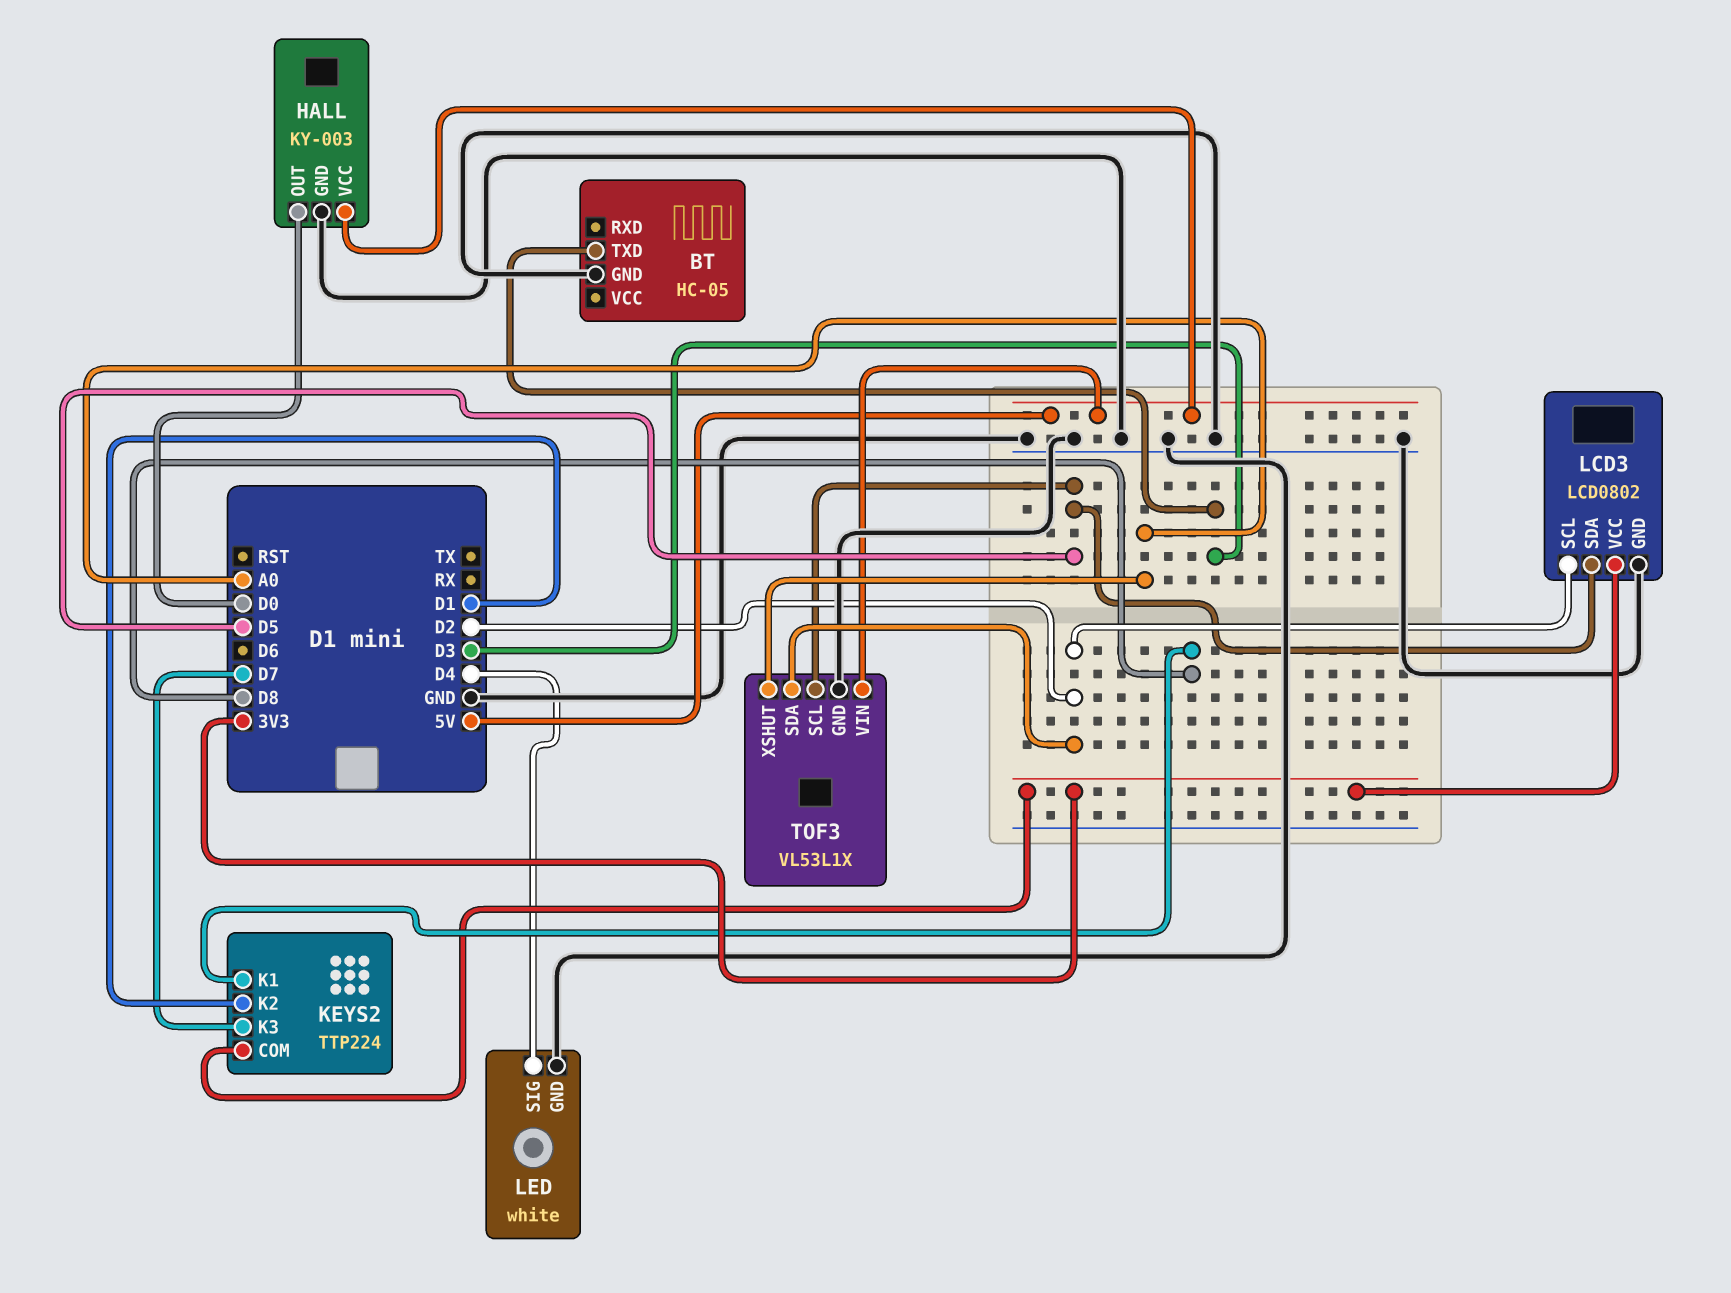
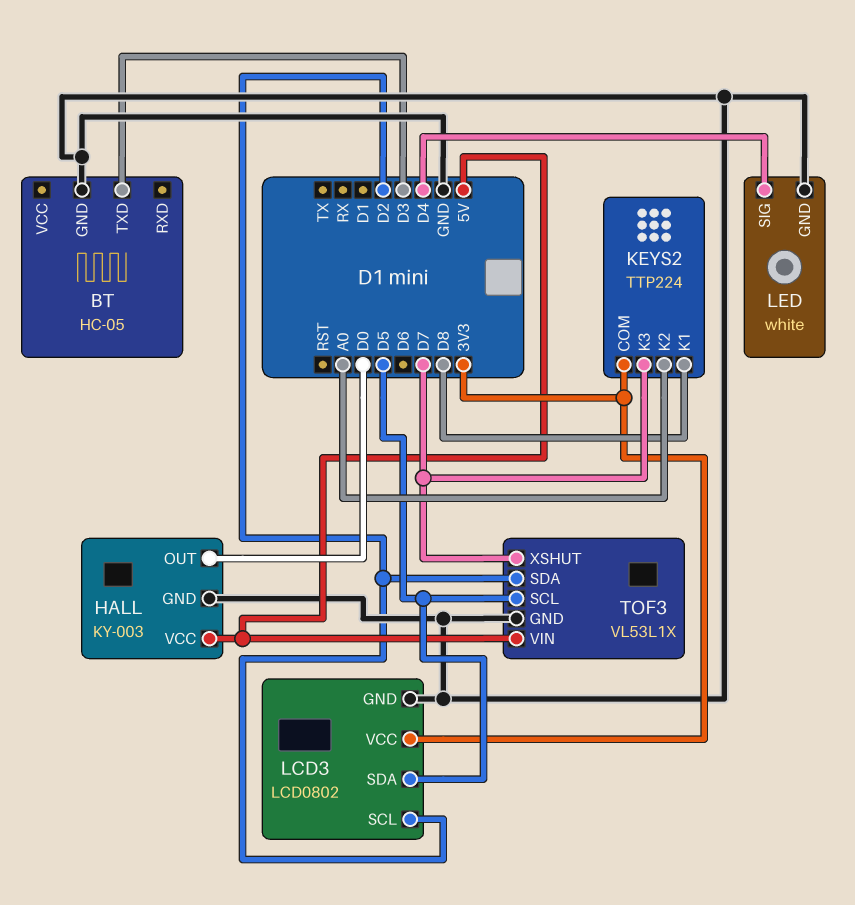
KEYS2 pin K2: D1 -> A0
TOF3 pin XSHUT: A0 -> D7

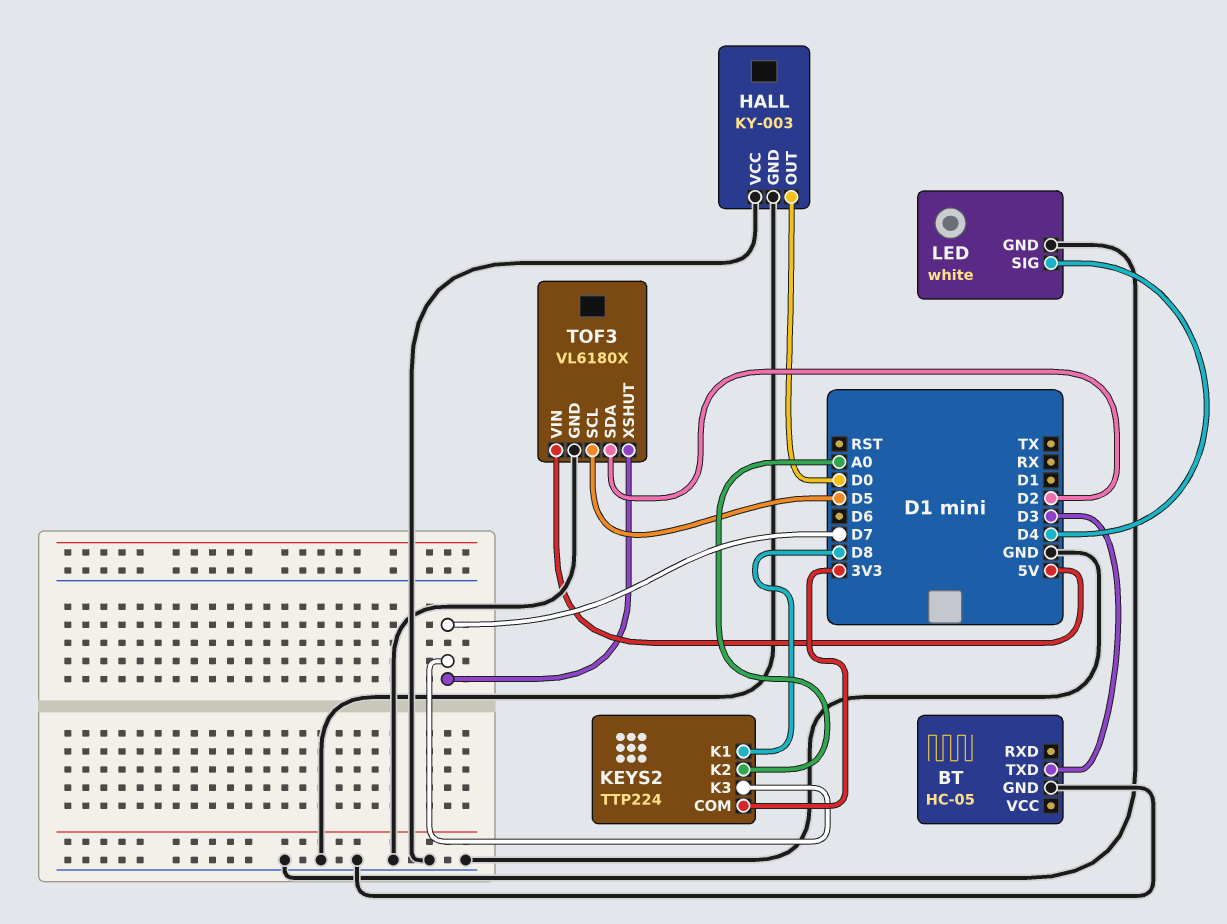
HALL pin VCC: 5V -> GND
LCD3: LCD0802 -> none
LCD3 pin GND: GND -> none
LCD3 pin SCL: D2 -> none
LCD3 pin SDA: D5 -> none
LCD3 pin VCC: 3V3 -> none
TOF3: VL53L1X -> VL6180X

